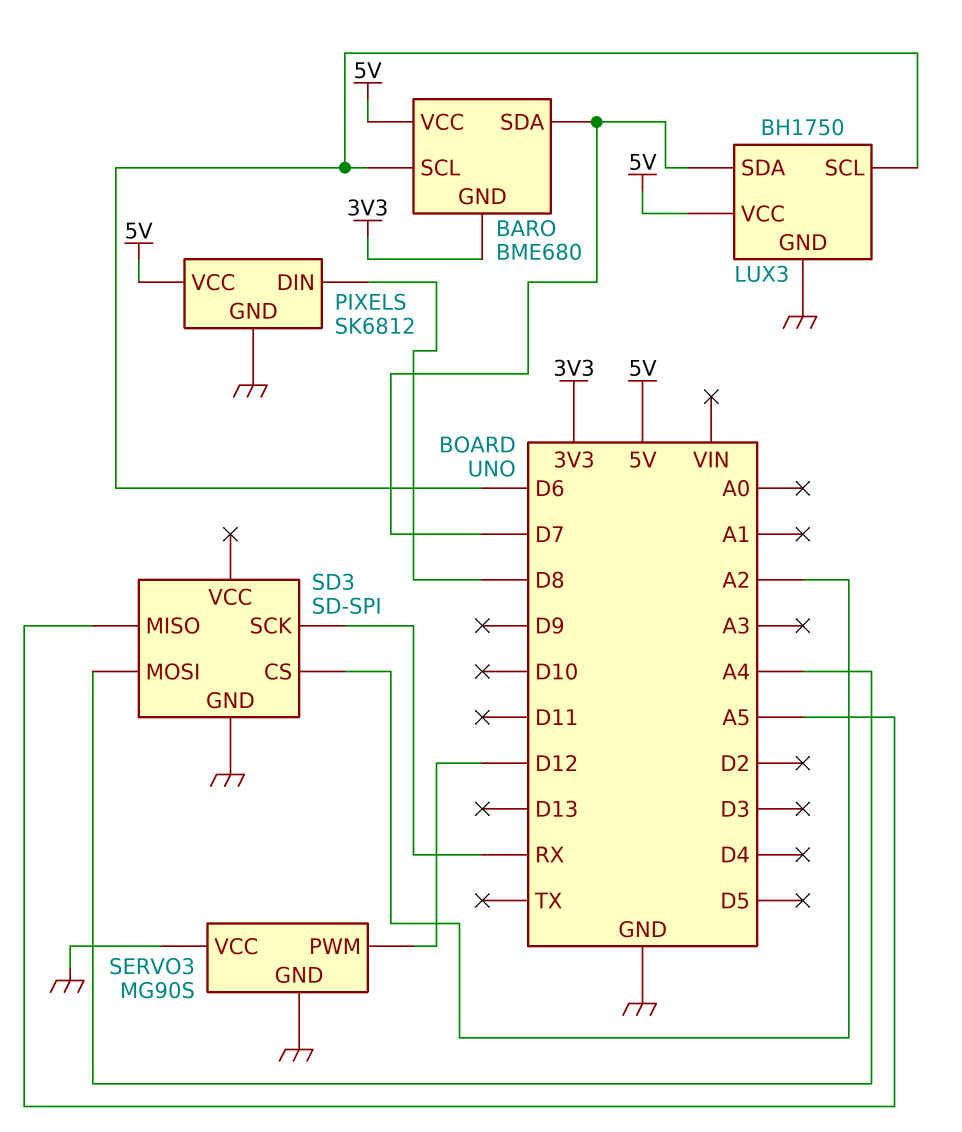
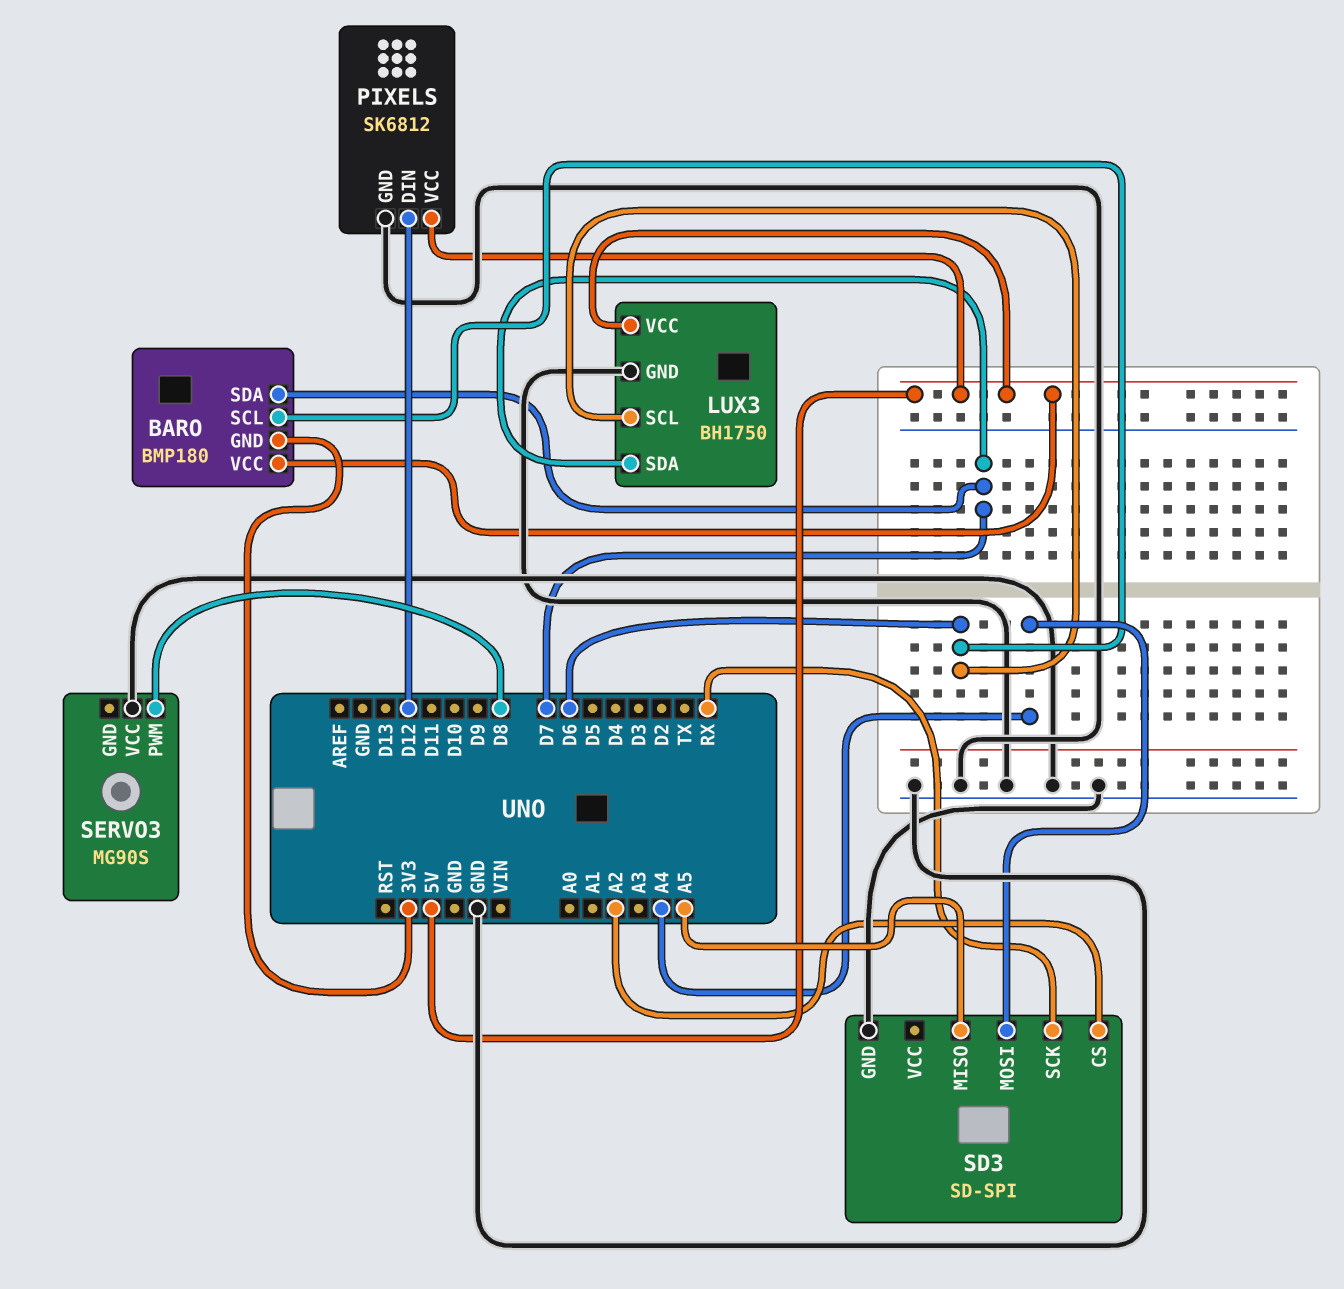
BARO: BME680 -> BMP180
PIXELS pin DIN: D8 -> D12
SERVO3 pin GND: GND -> none
SERVO3 pin PWM: D12 -> D8

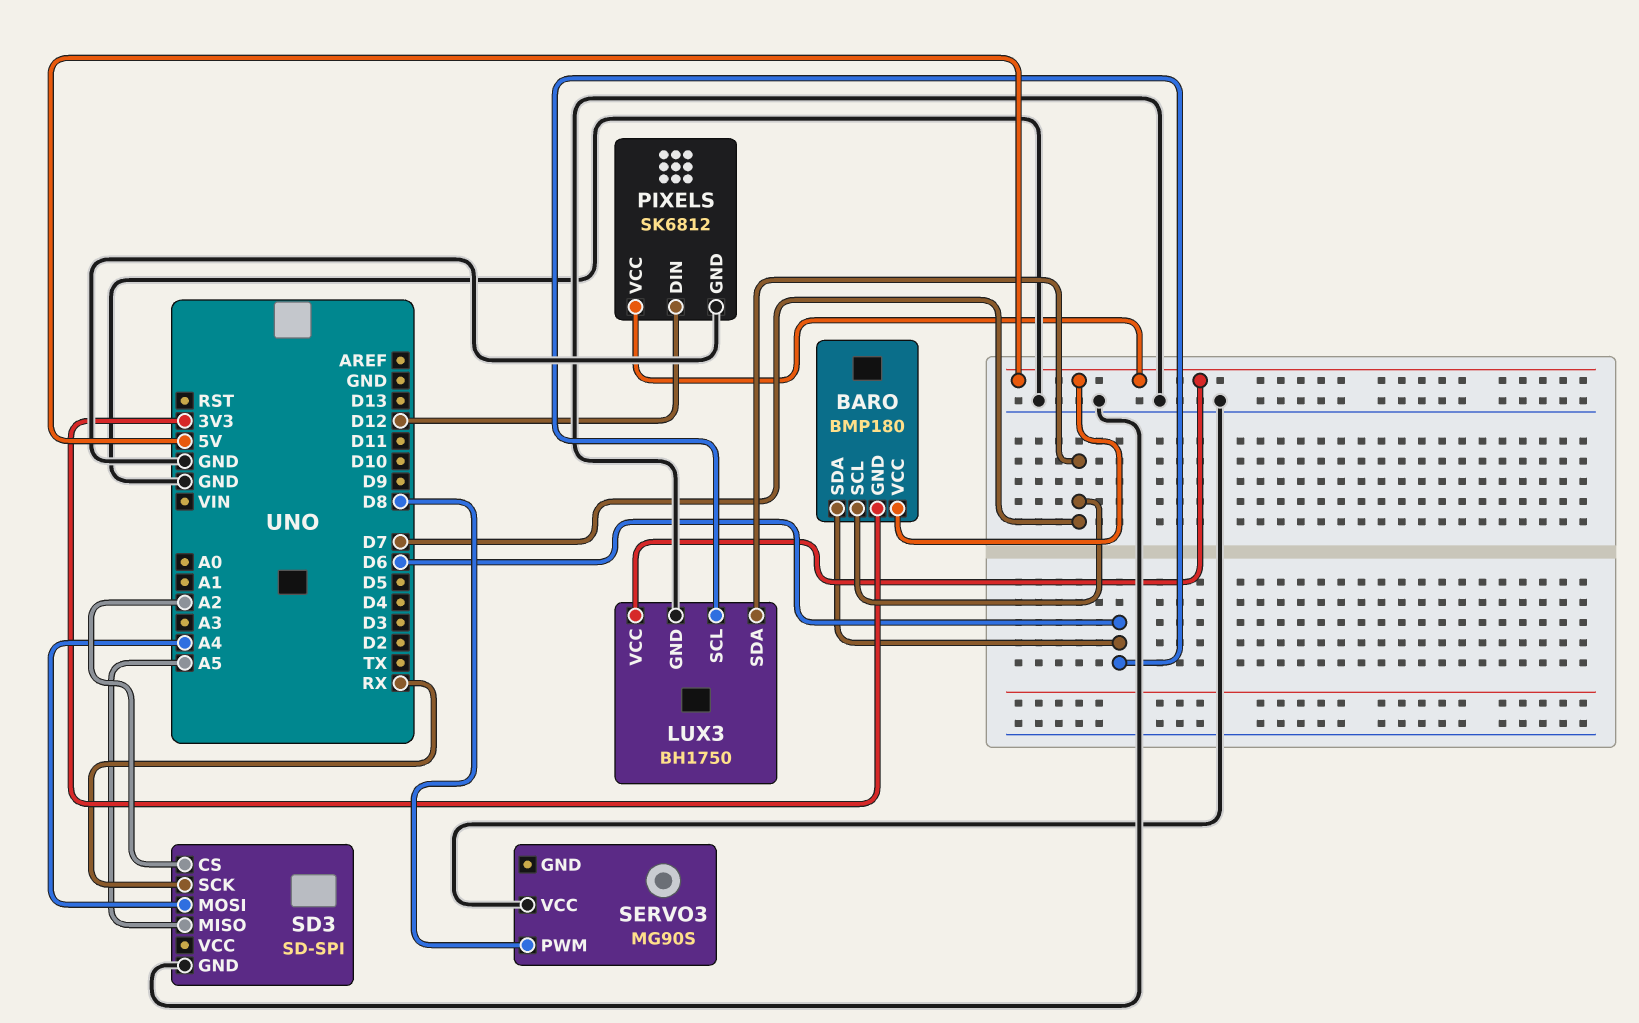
BARO pin SCL: D6 -> D7
BARO pin SDA: D7 -> D6

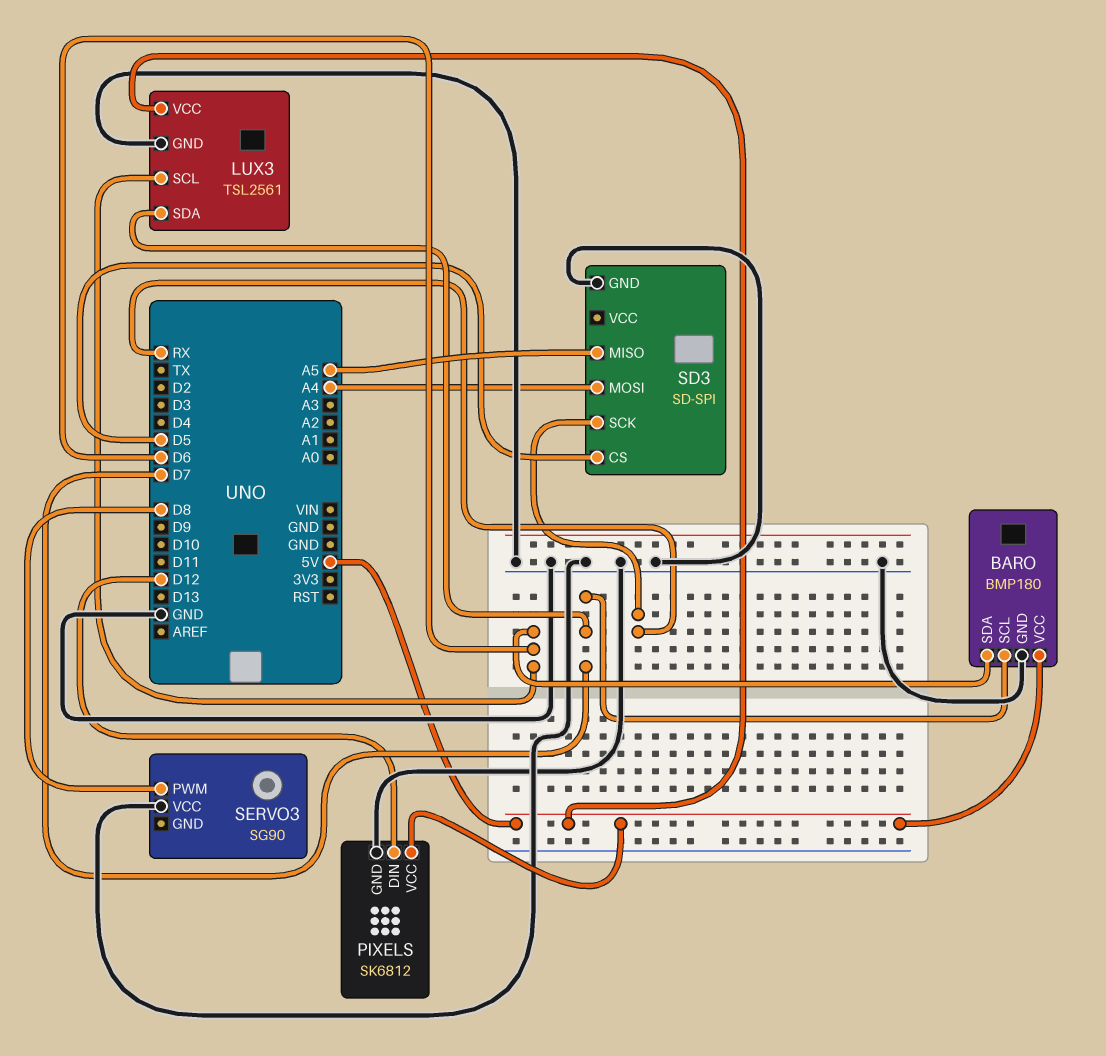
BARO pin GND: 3V3 -> GND
LUX3: BH1750 -> TSL2561
SD3 pin CS: A2 -> D5
SERVO3: MG90S -> SG90

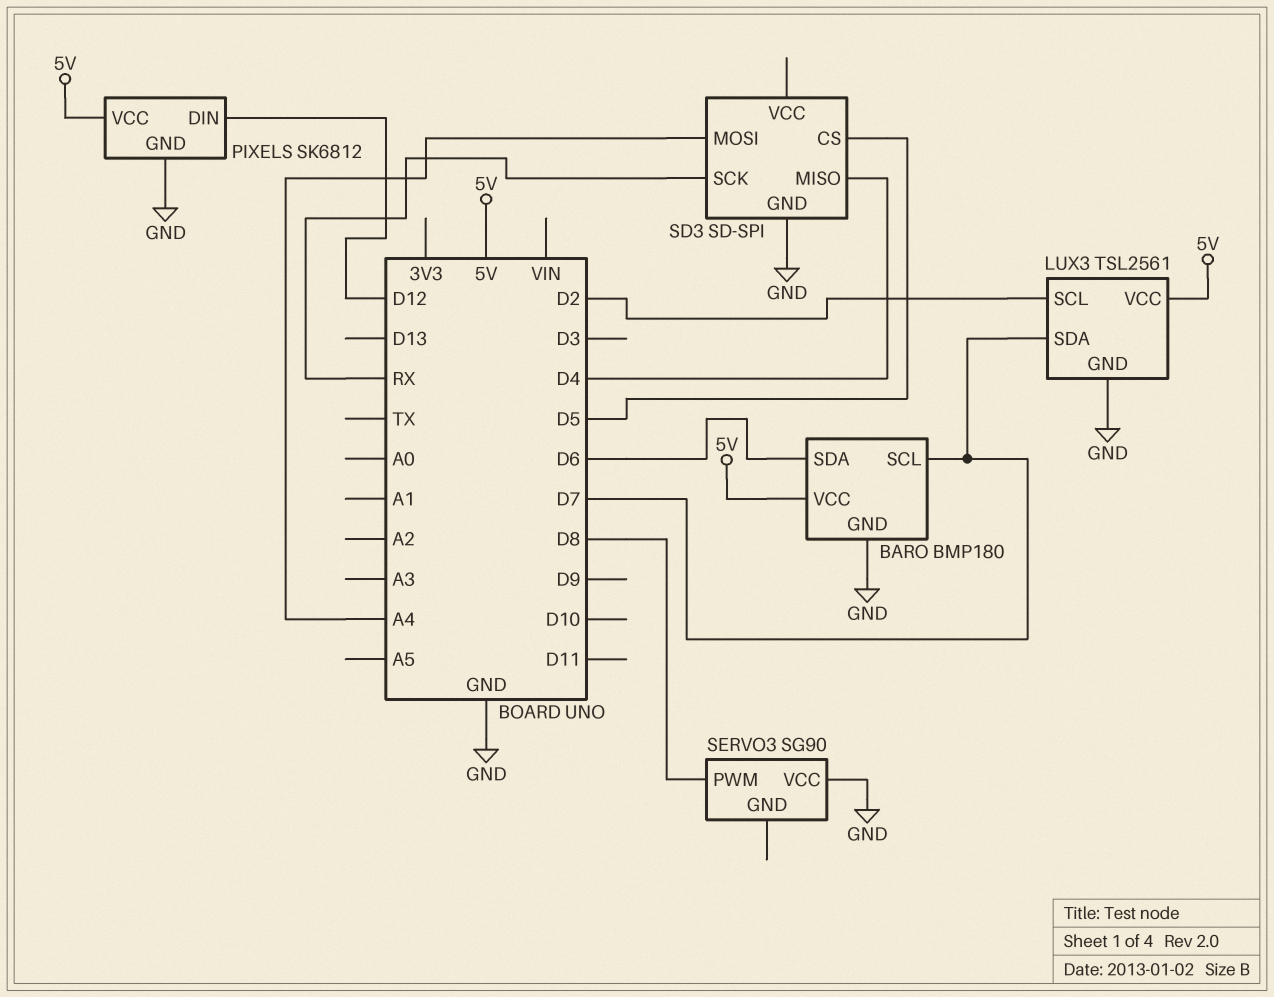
LUX3 pin SCL: D6 -> D2
SD3 pin MISO: A5 -> D4

